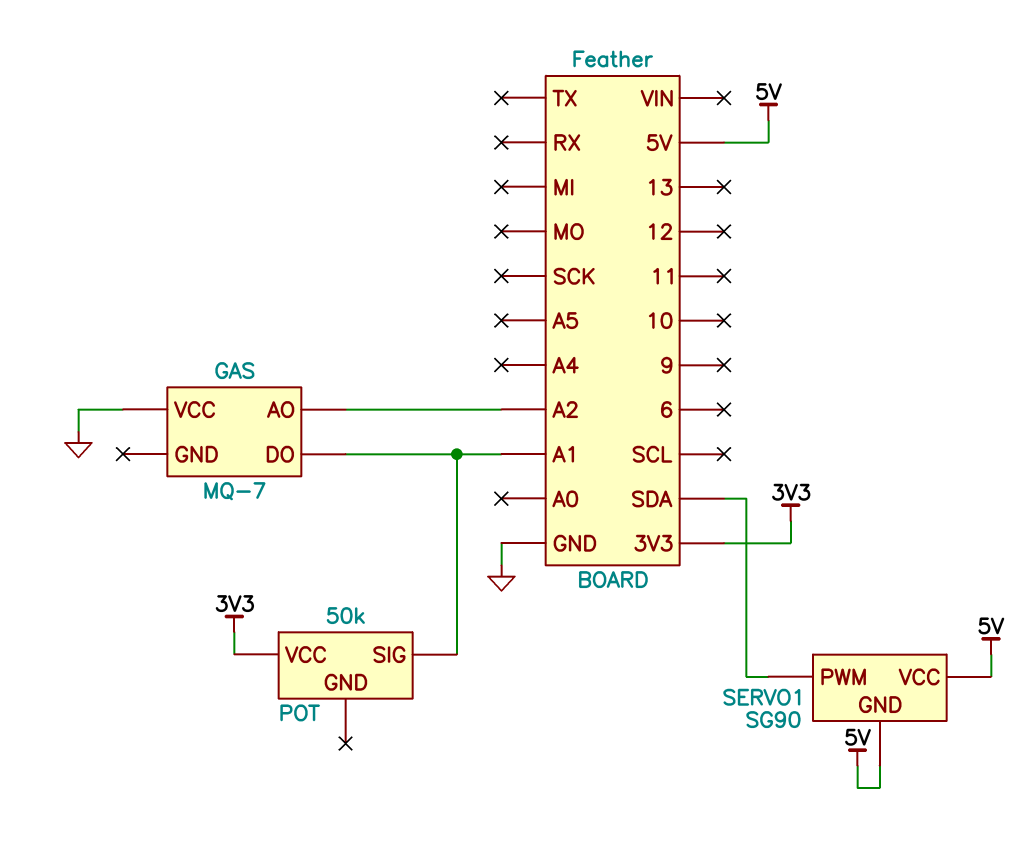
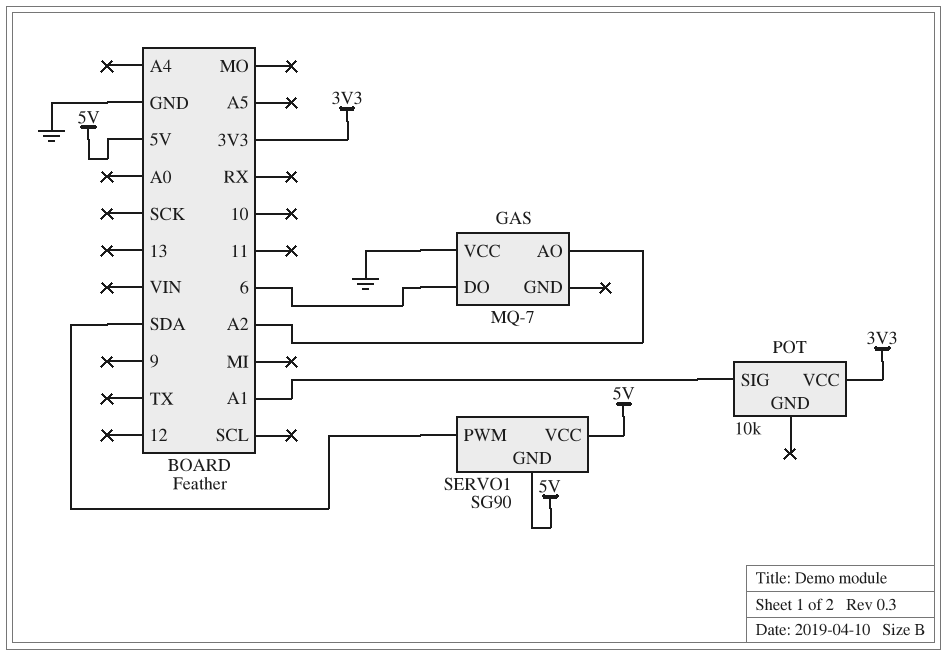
GAS pin DO: A1 -> 6
POT: 50k -> 10k

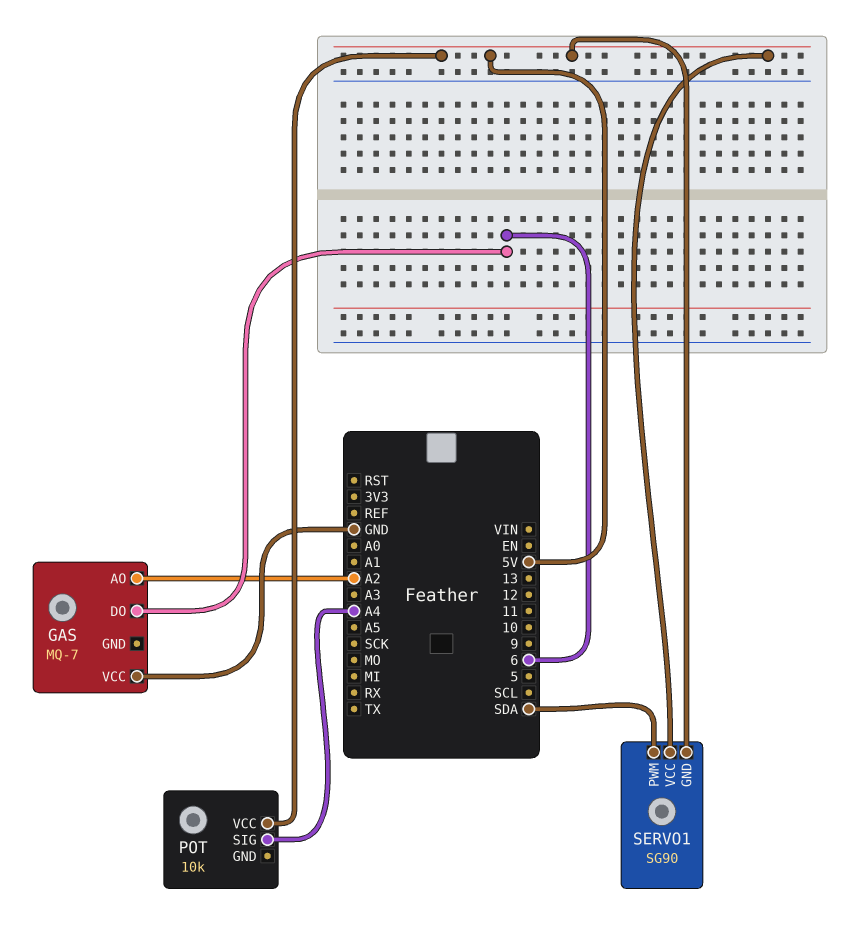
POT pin SIG: A1 -> A4
POT pin VCC: 3V3 -> 5V

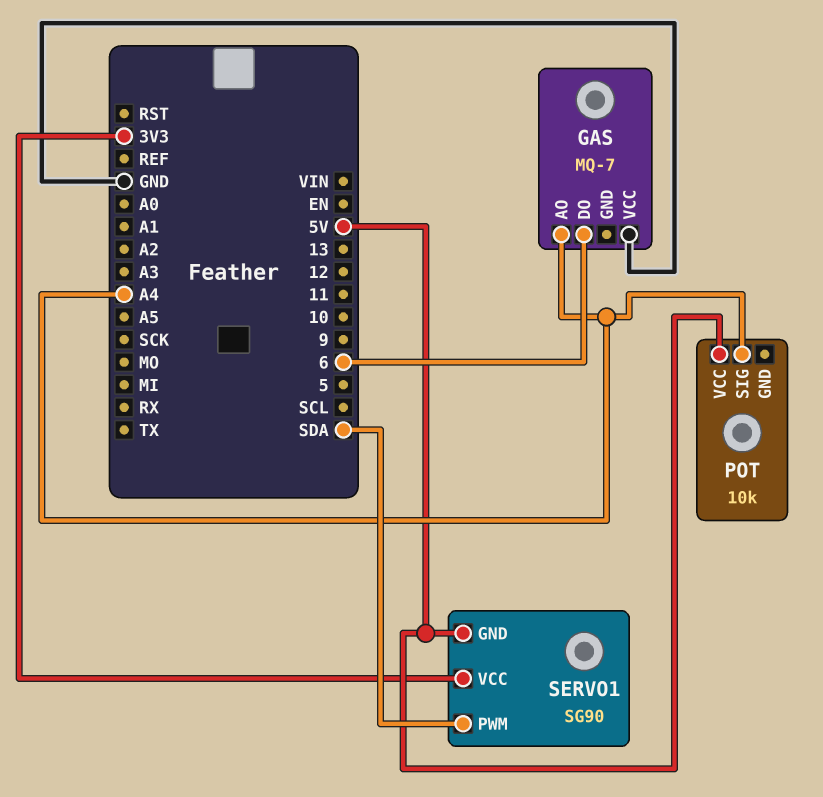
GAS pin AO: A2 -> A4
SERVO1 pin VCC: 5V -> 3V3

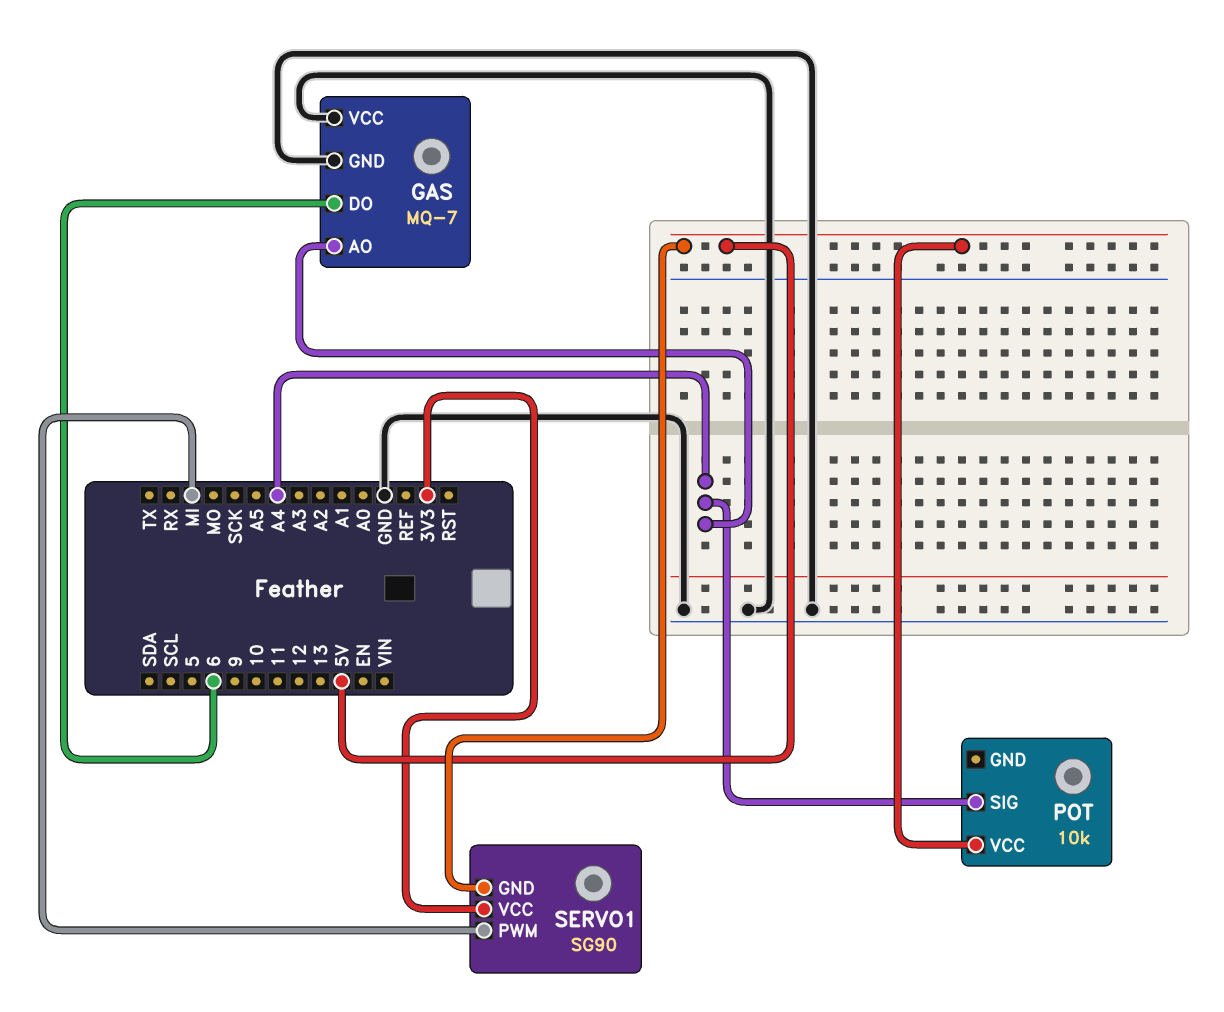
GAS pin GND: none -> GND
SERVO1 pin PWM: SDA -> MI

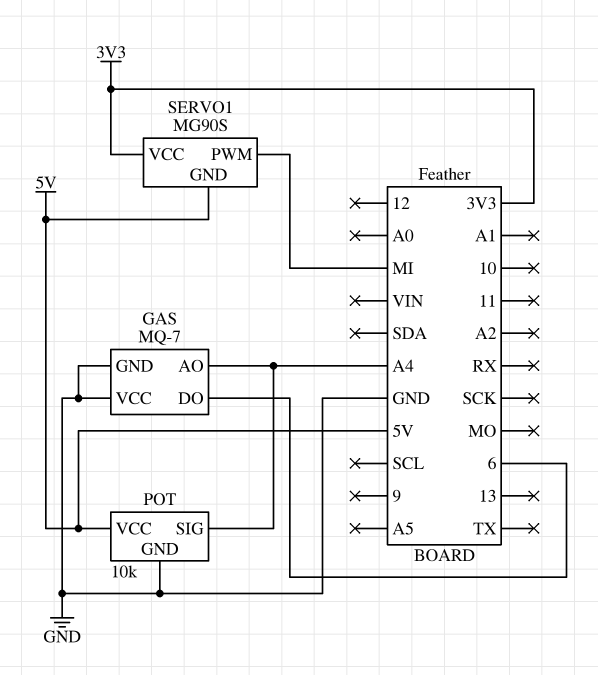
POT pin GND: none -> GND
SERVO1: SG90 -> MG90S

